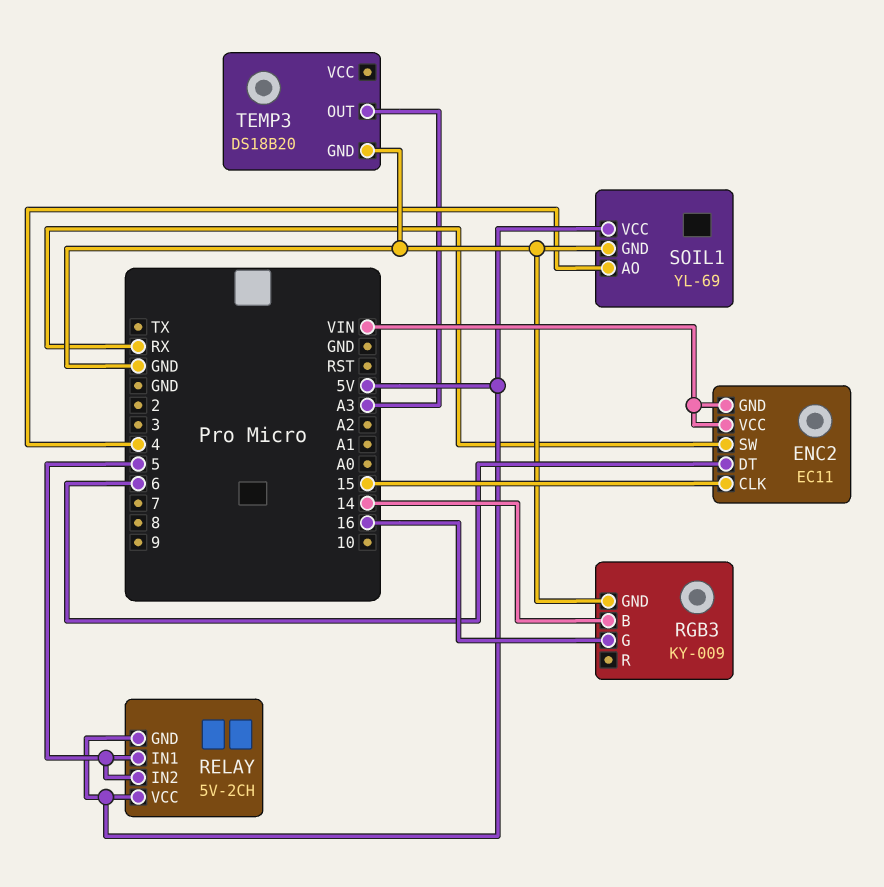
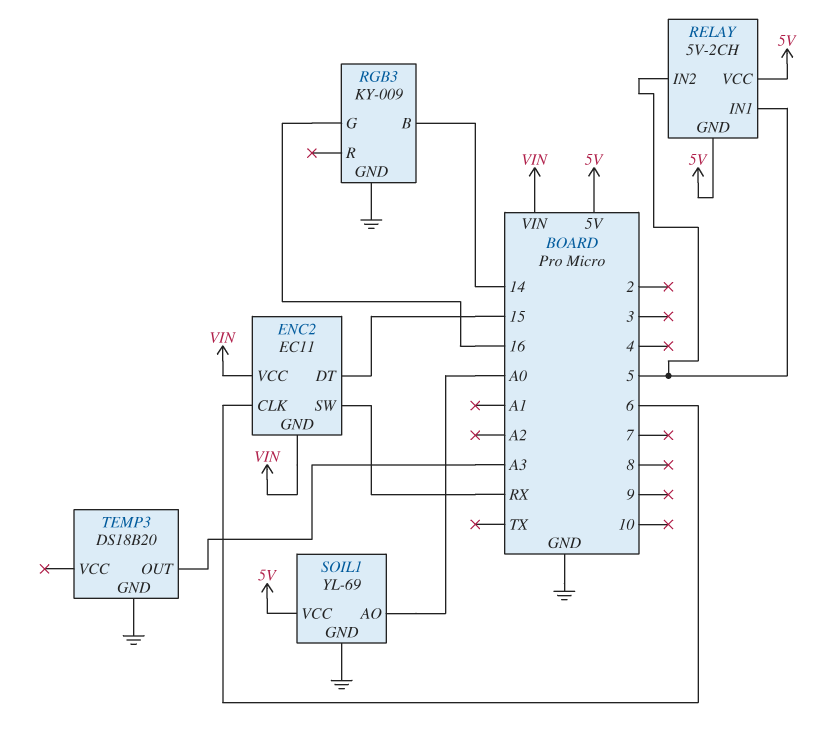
ENC2 pin CLK: 15 -> 6
ENC2 pin DT: 6 -> 15
SOIL1 pin AO: 4 -> A0

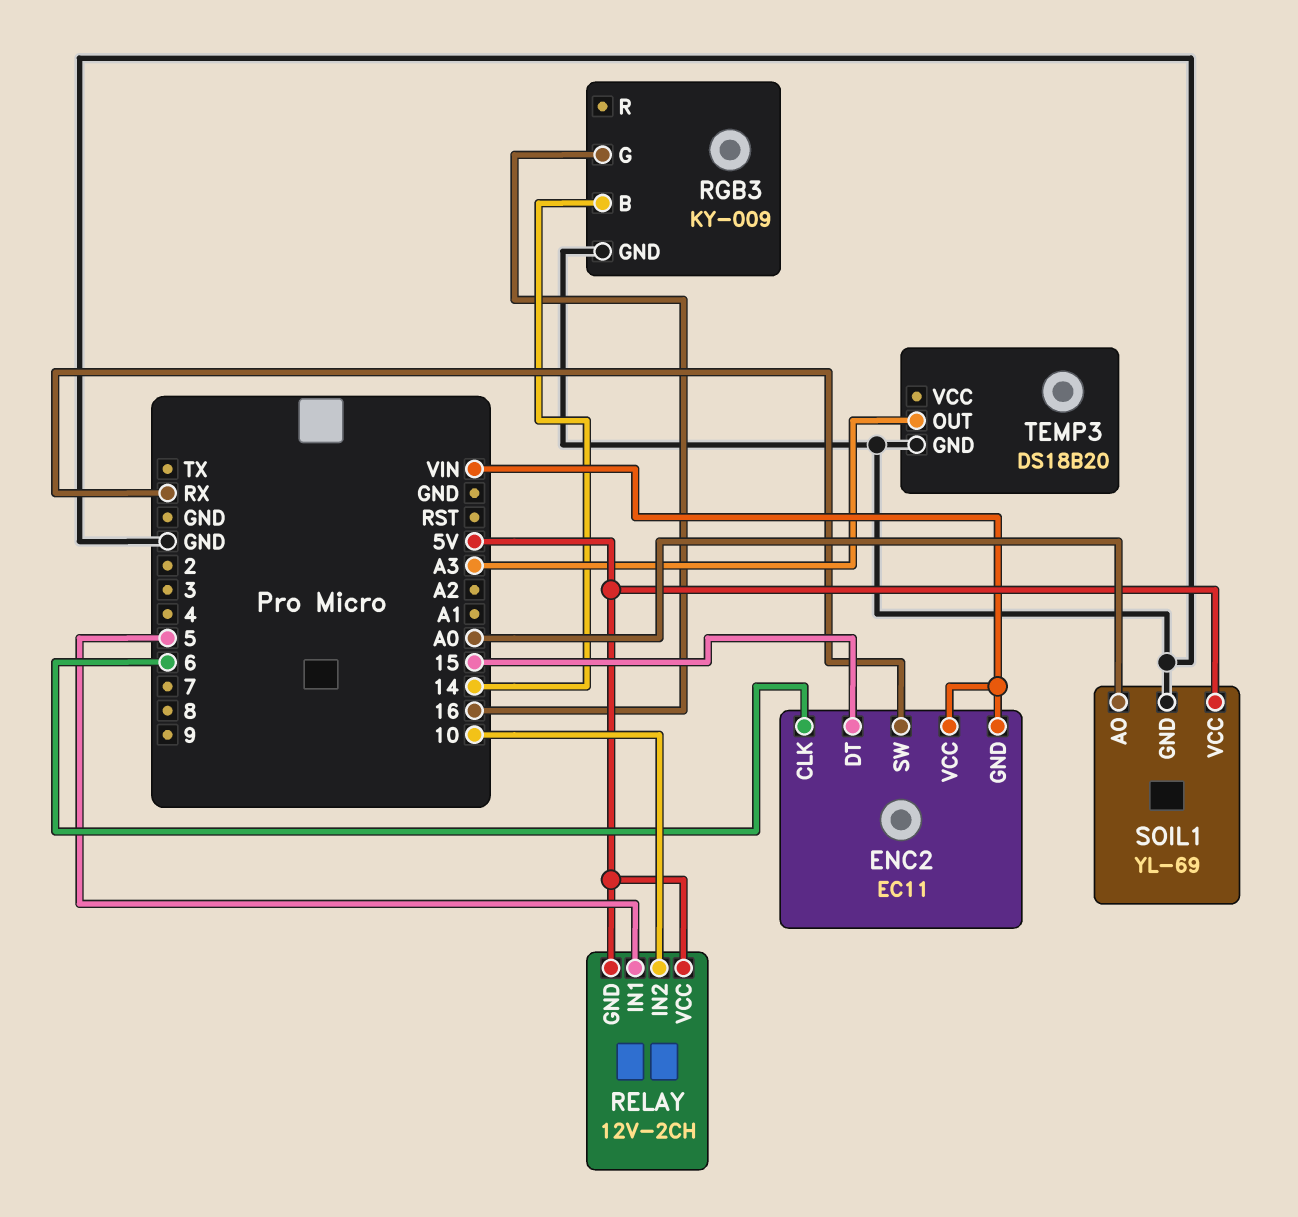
RELAY: 5V-2CH -> 12V-2CH
RELAY pin IN2: 5 -> 10

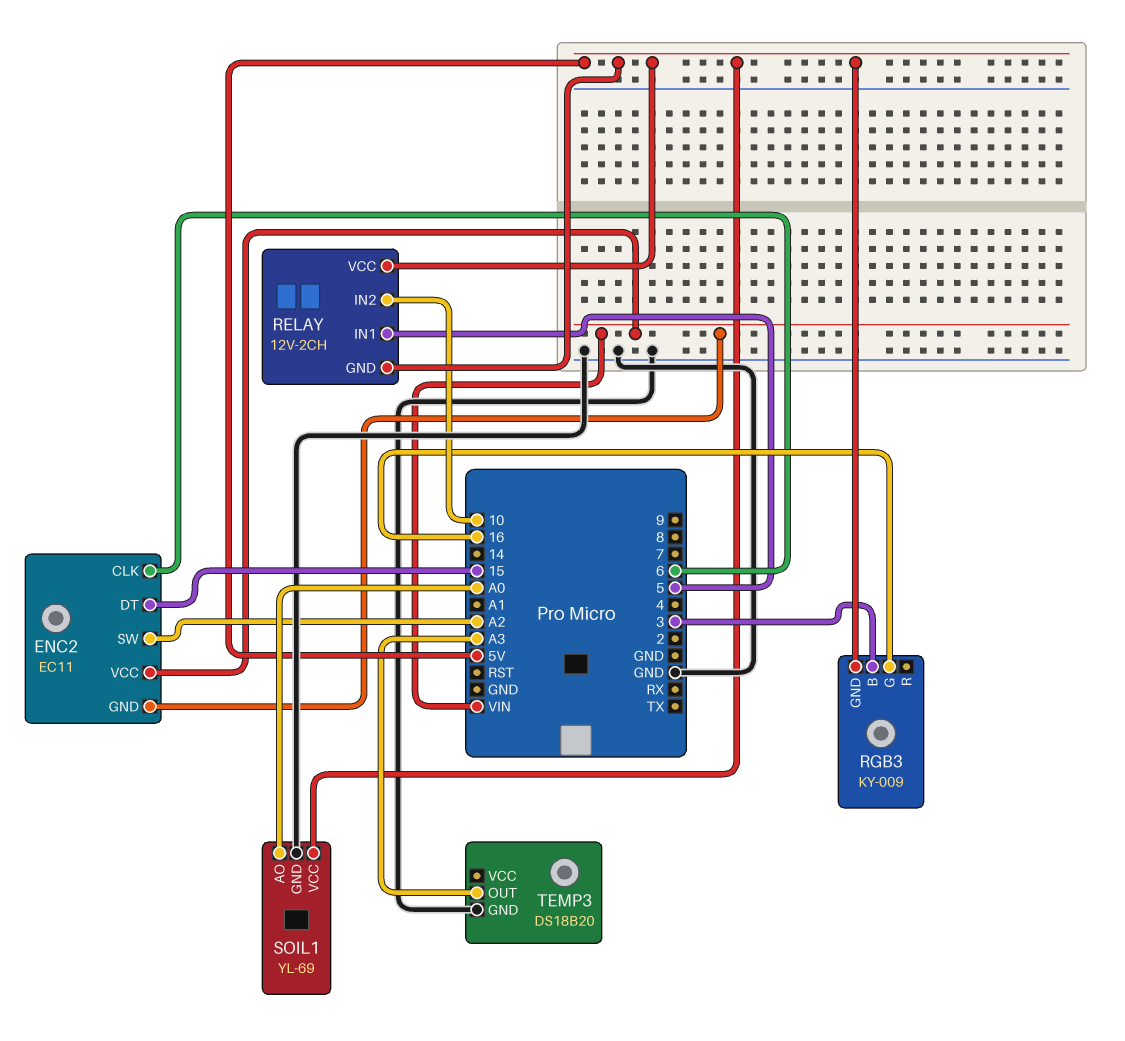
ENC2 pin SW: RX -> A2
RGB3 pin B: 14 -> 3
RGB3 pin GND: GND -> 5V

